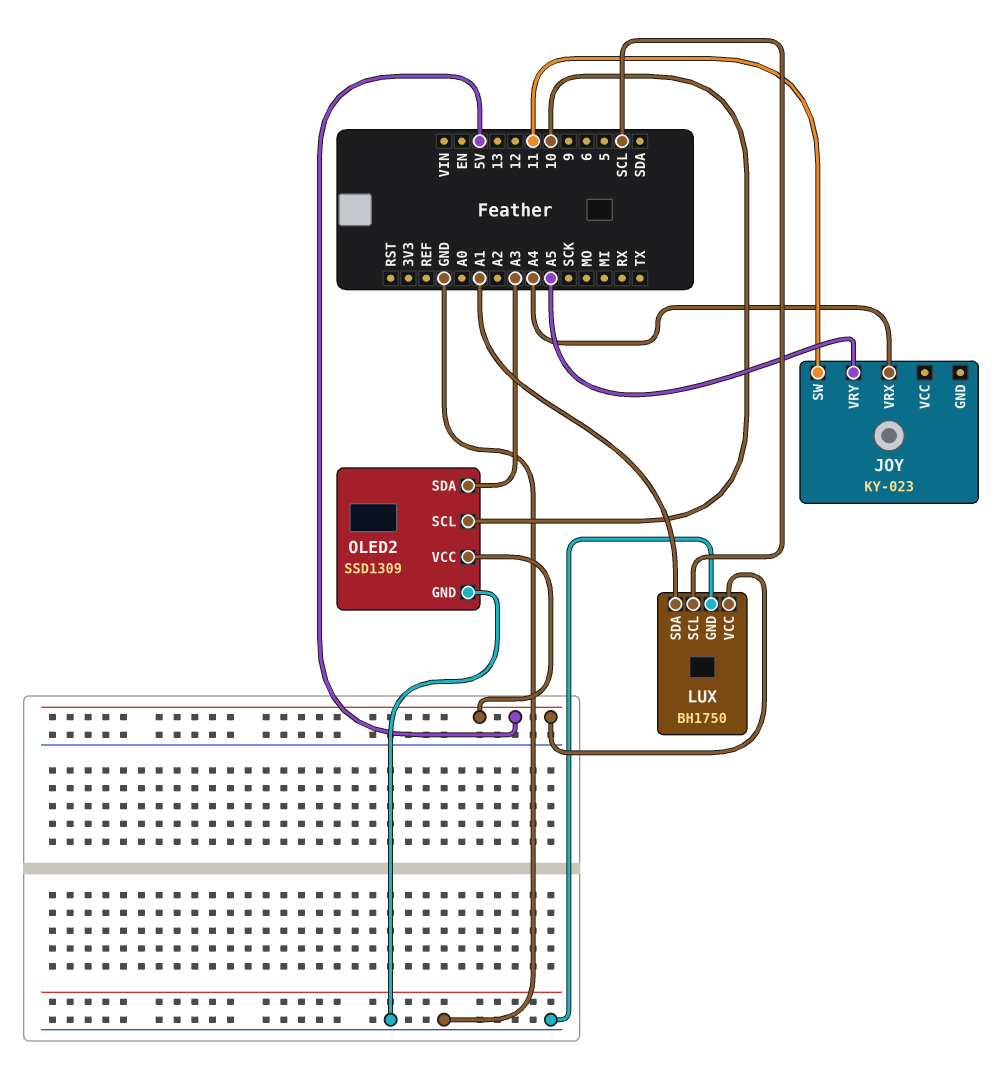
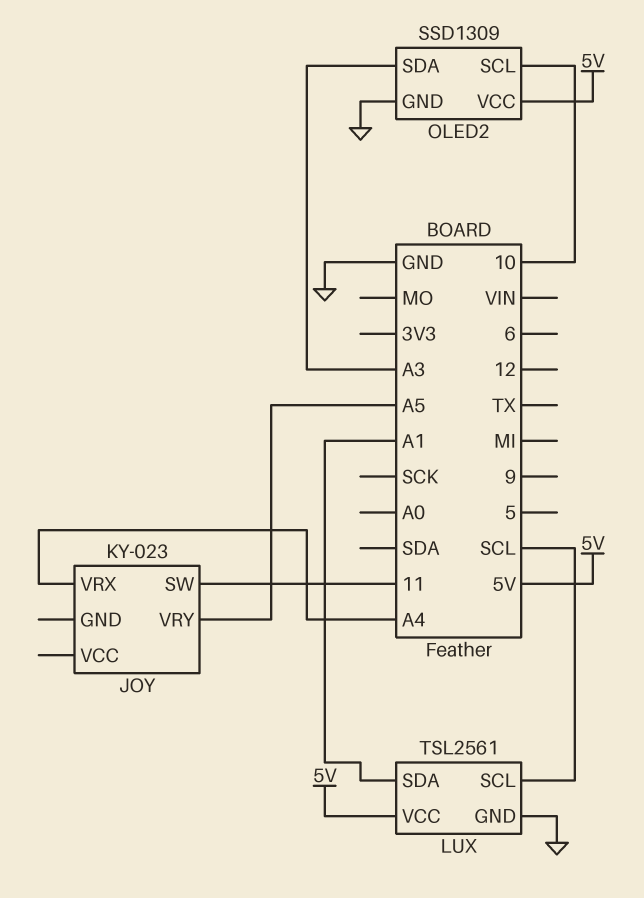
LUX: BH1750 -> TSL2561

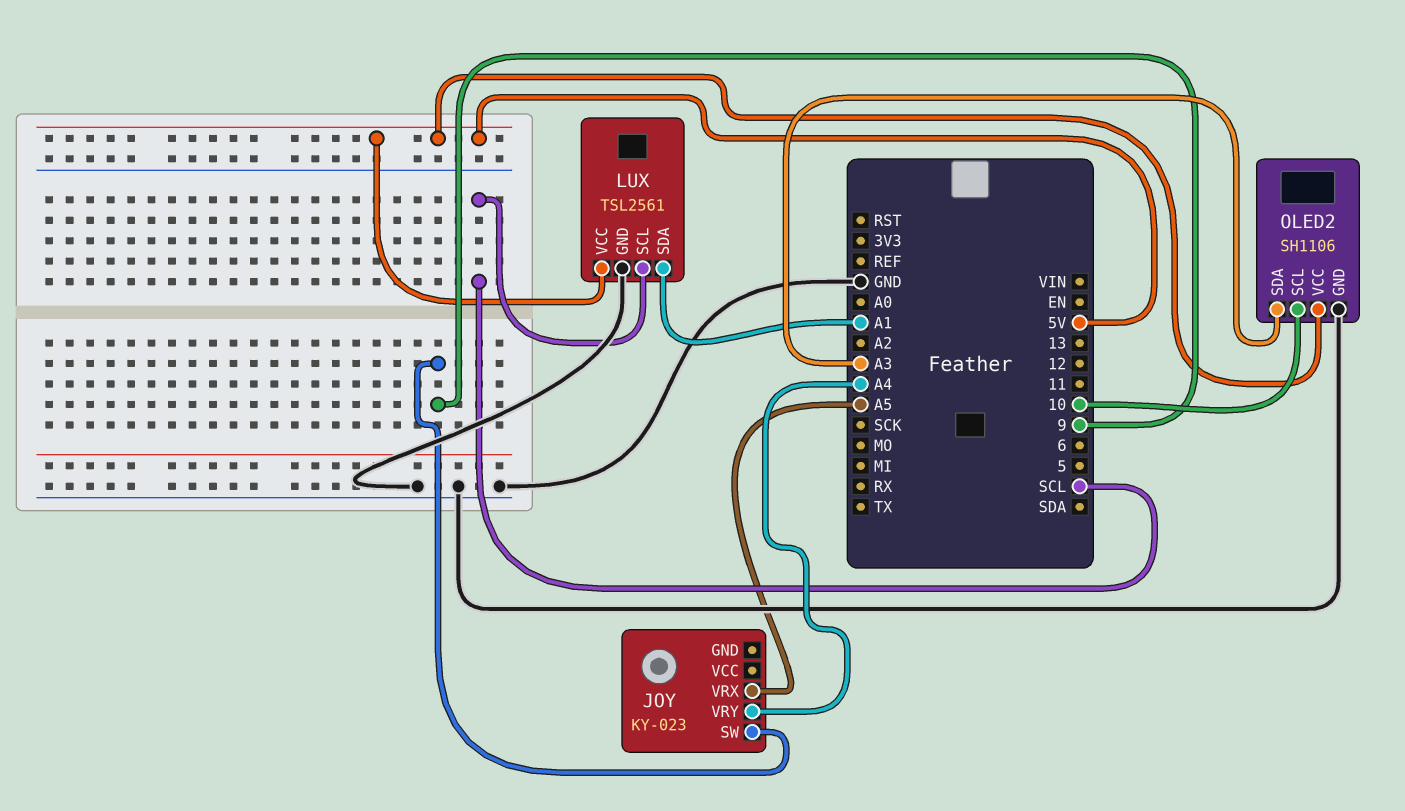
JOY pin SW: 11 -> 9
JOY pin VRX: A4 -> A5
JOY pin VRY: A5 -> A4
OLED2: SSD1309 -> SH1106

